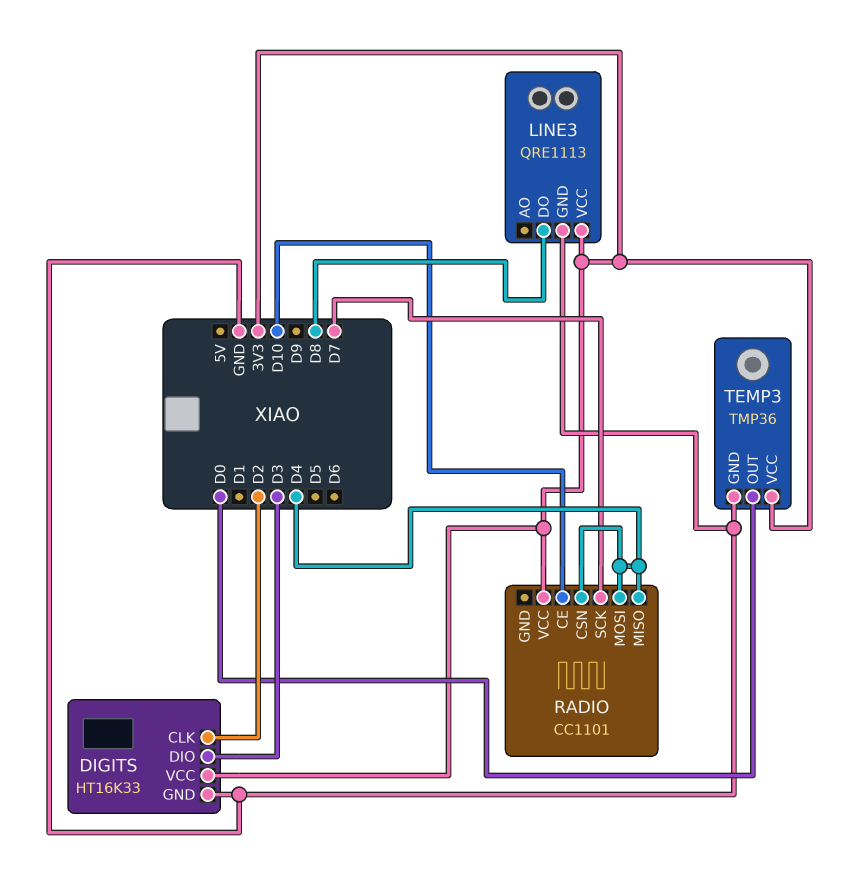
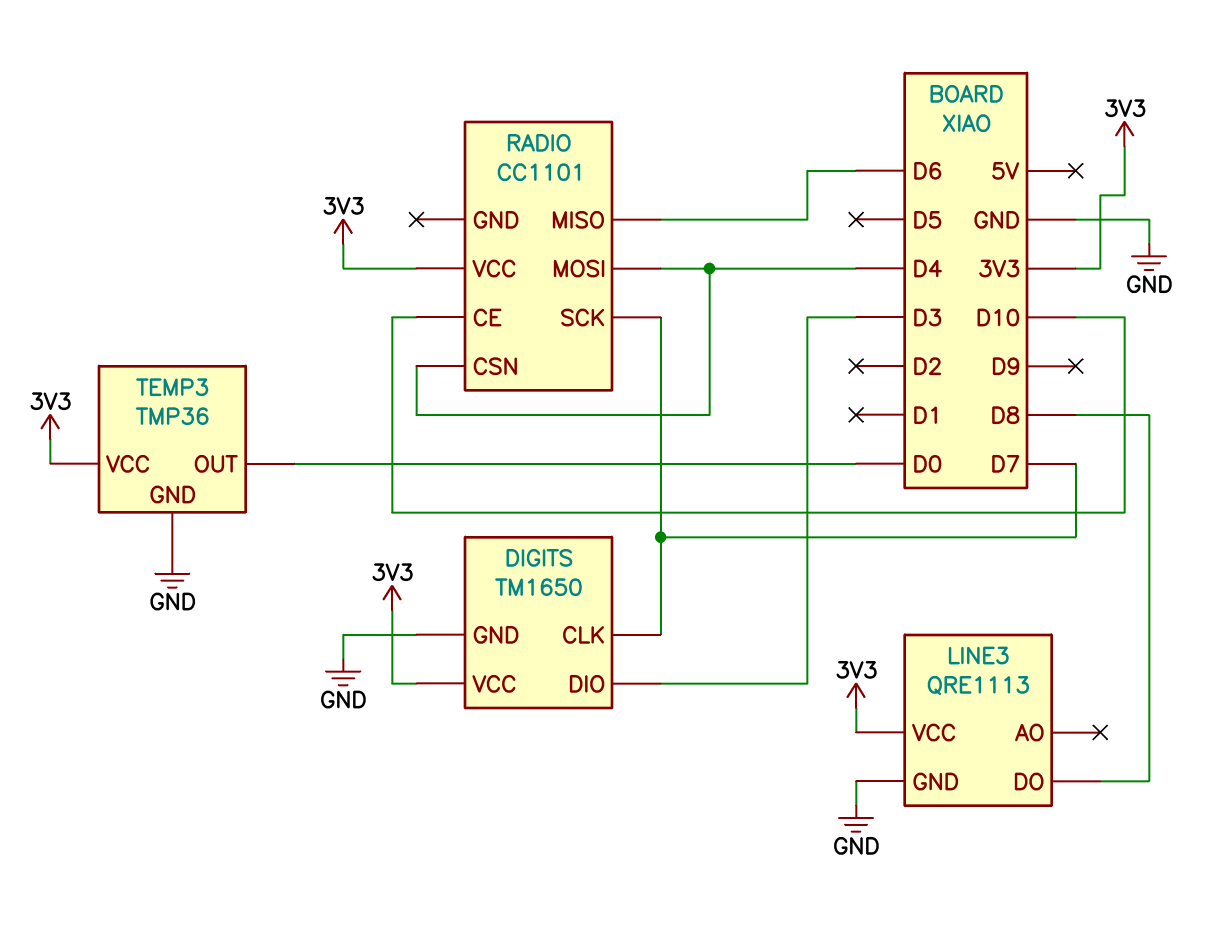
DIGITS: HT16K33 -> TM1650
DIGITS pin CLK: D2 -> D7
RADIO pin MISO: D4 -> D6

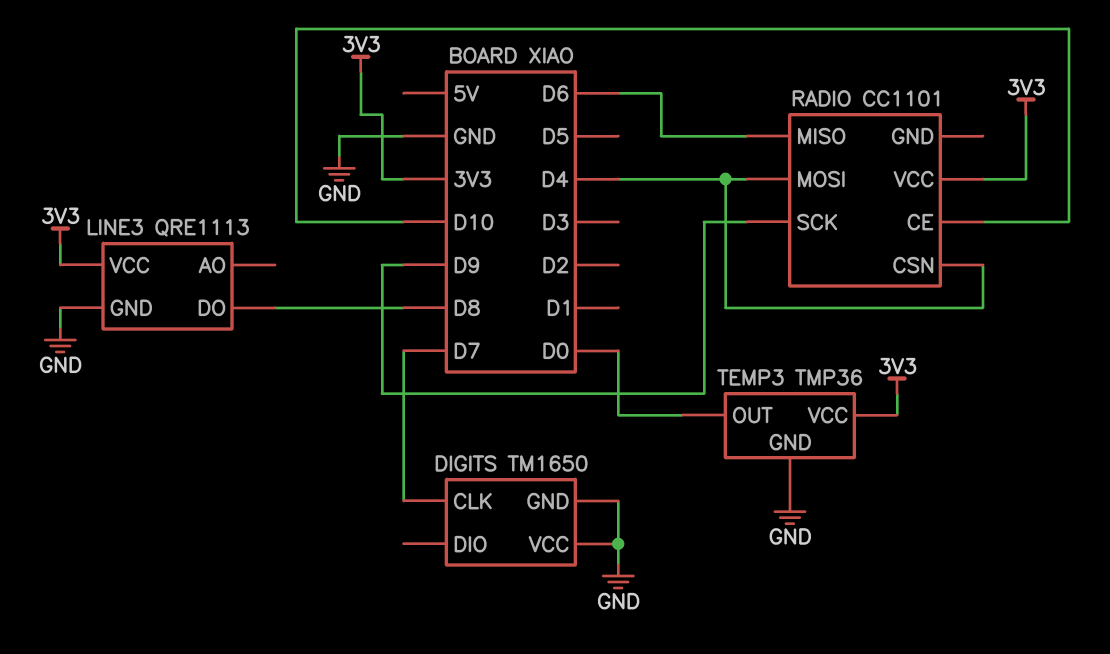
DIGITS pin DIO: D3 -> none
DIGITS pin VCC: 3V3 -> GND
RADIO pin SCK: D7 -> D9

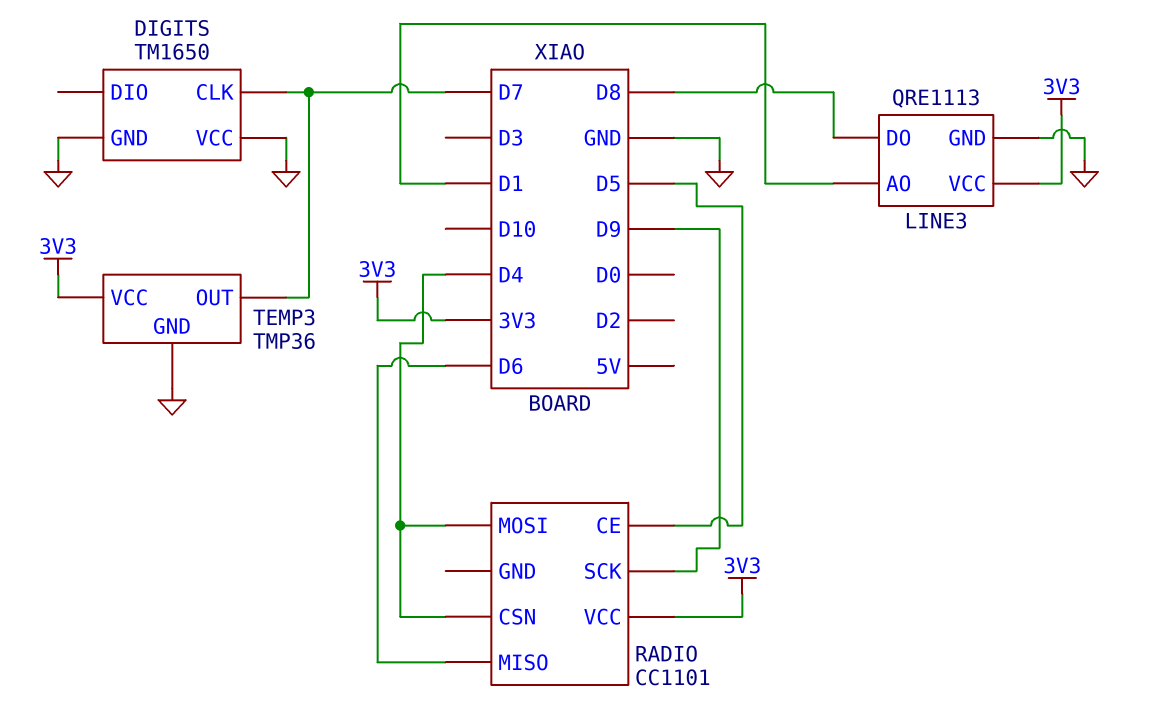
LINE3 pin AO: none -> D1
RADIO pin CE: D10 -> D5
TEMP3 pin OUT: D0 -> D7

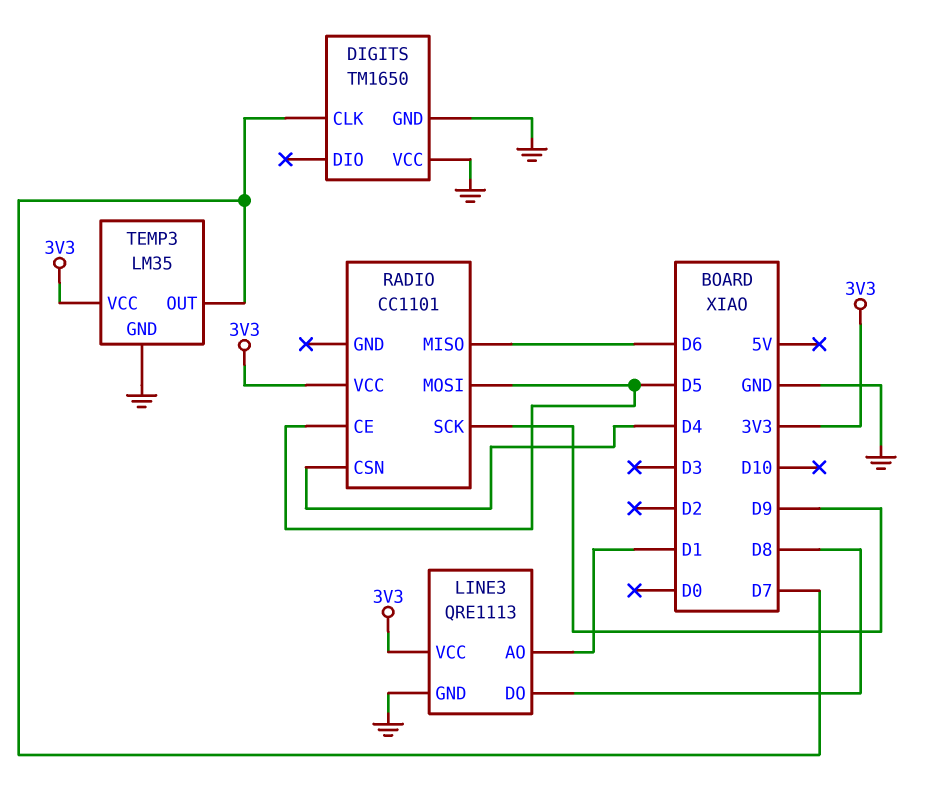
RADIO pin MOSI: D4 -> D5
TEMP3: TMP36 -> LM35

